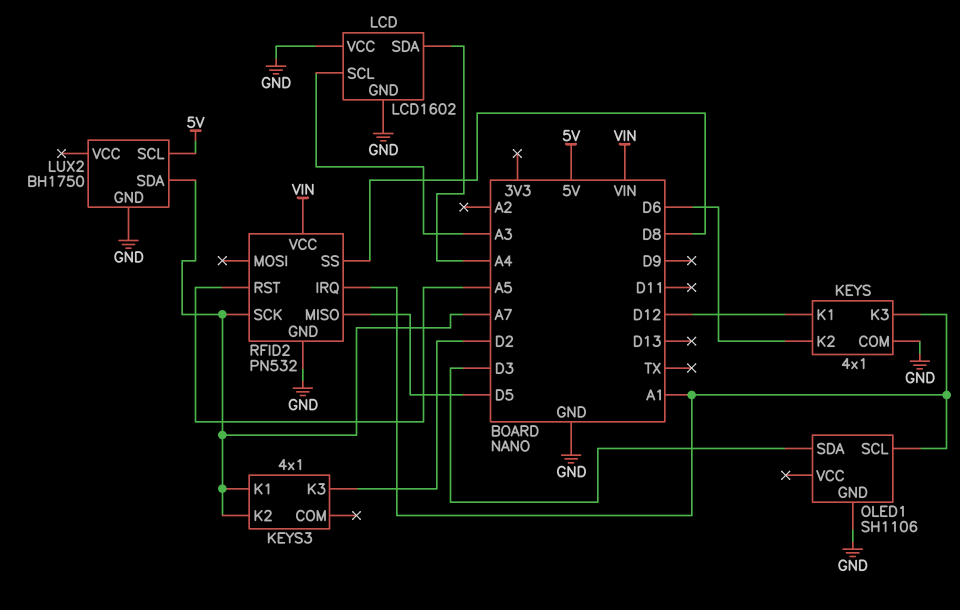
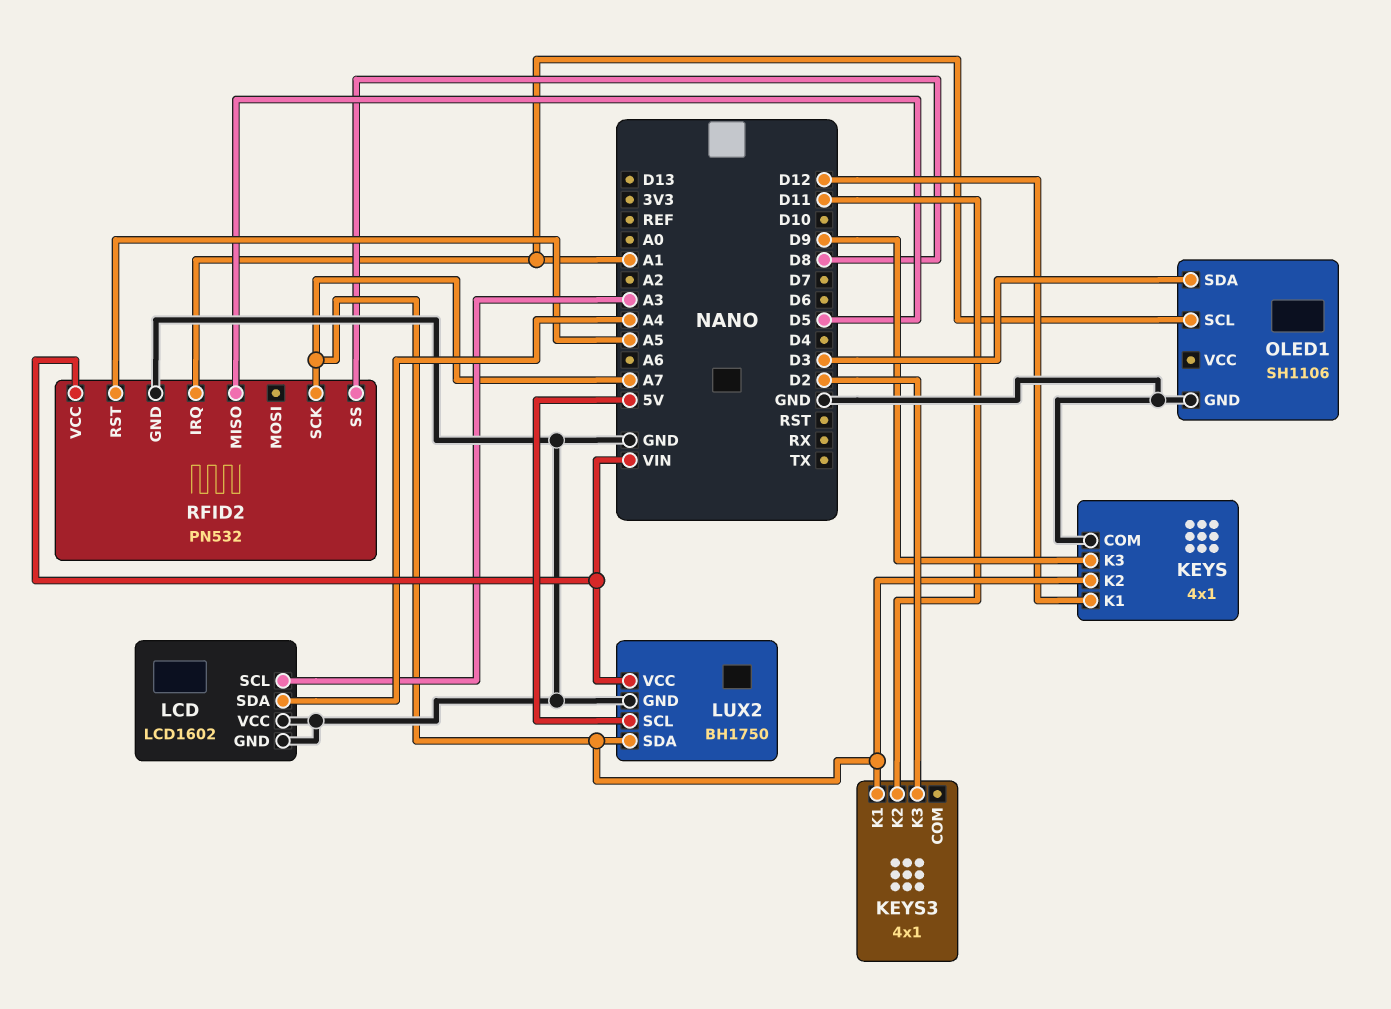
KEYS pin K2: D6 -> A7
KEYS pin K3: A1 -> D9
KEYS3 pin K2: A7 -> D11
LUX2 pin VCC: none -> VIN

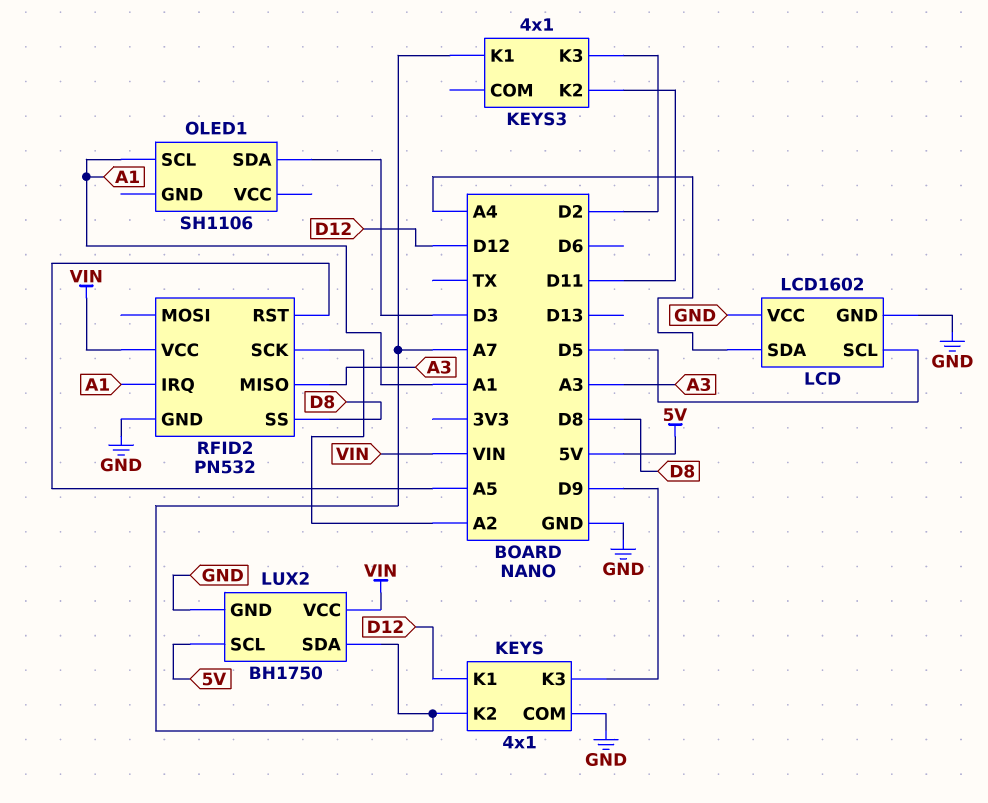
LCD pin SCL: A3 -> D5
OLED1 pin GND: GND -> none
RFID2 pin MISO: D5 -> A3
RFID2 pin SCK: A7 -> A2

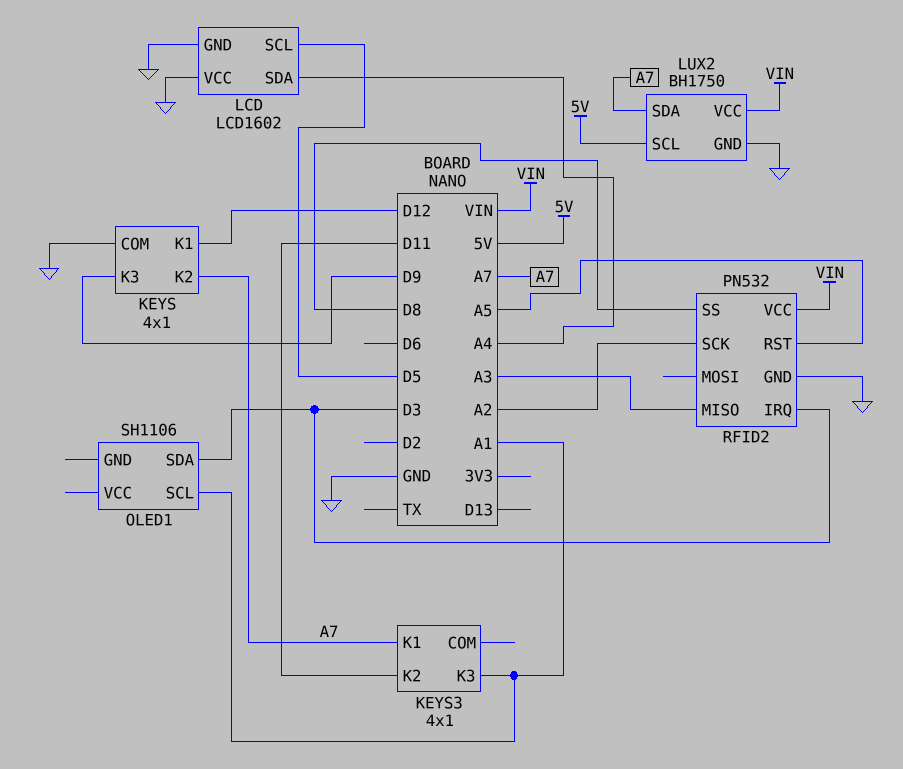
KEYS3 pin K3: D2 -> A1
RFID2 pin IRQ: A1 -> D3

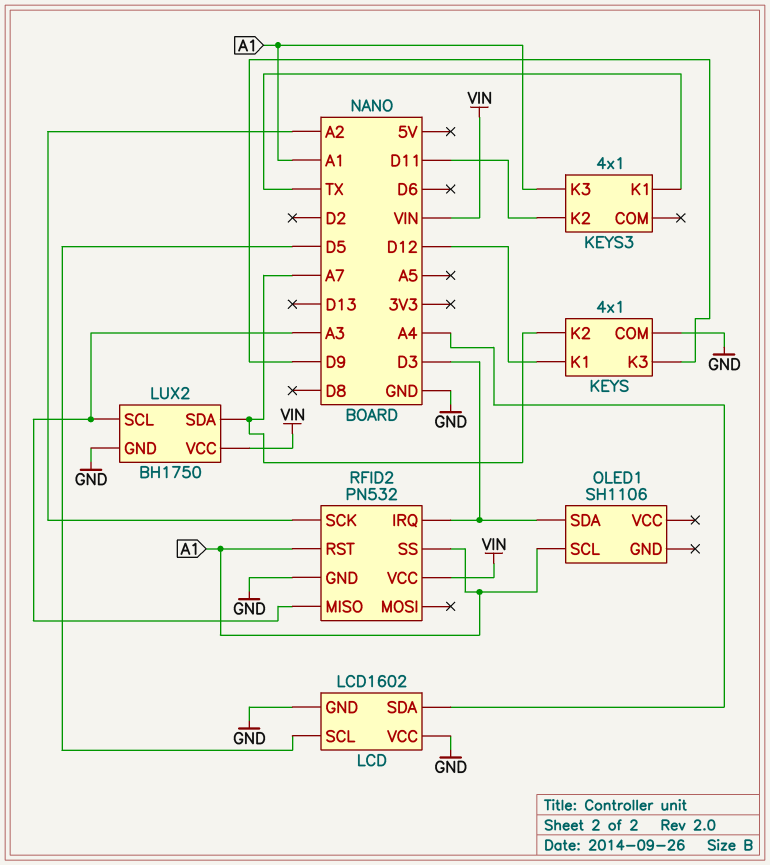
KEYS3 pin K1: A7 -> TX
LUX2 pin SCL: 5V -> A3
RFID2 pin RST: A5 -> A1
RFID2 pin SS: D8 -> A1

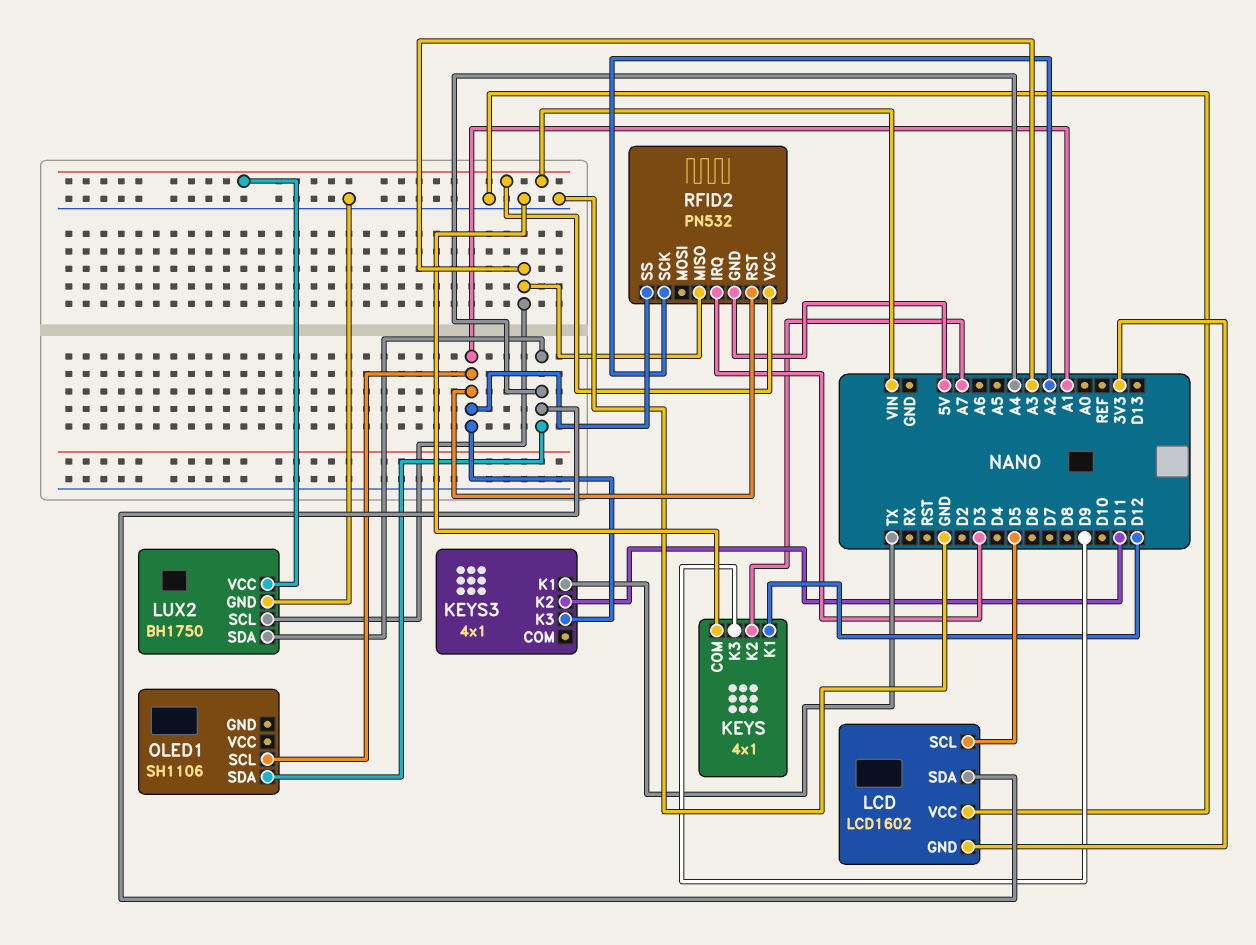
LCD pin GND: GND -> 3V3
LUX2 pin SDA: A7 -> A4
OLED1 pin SDA: D3 -> A4
RFID2 pin GND: GND -> 5V

